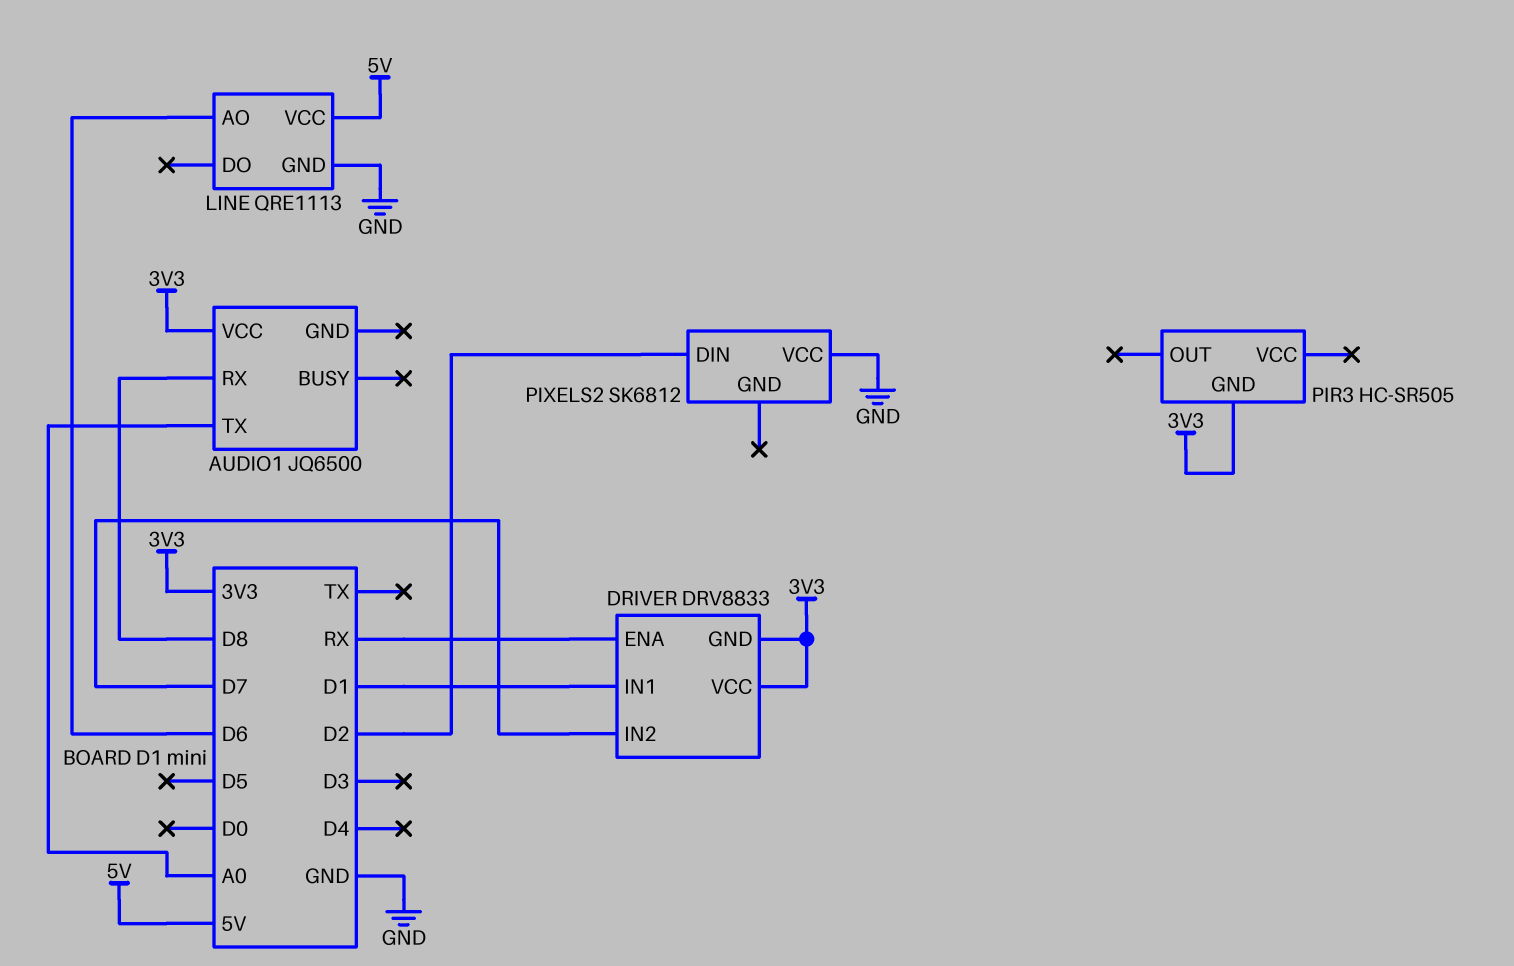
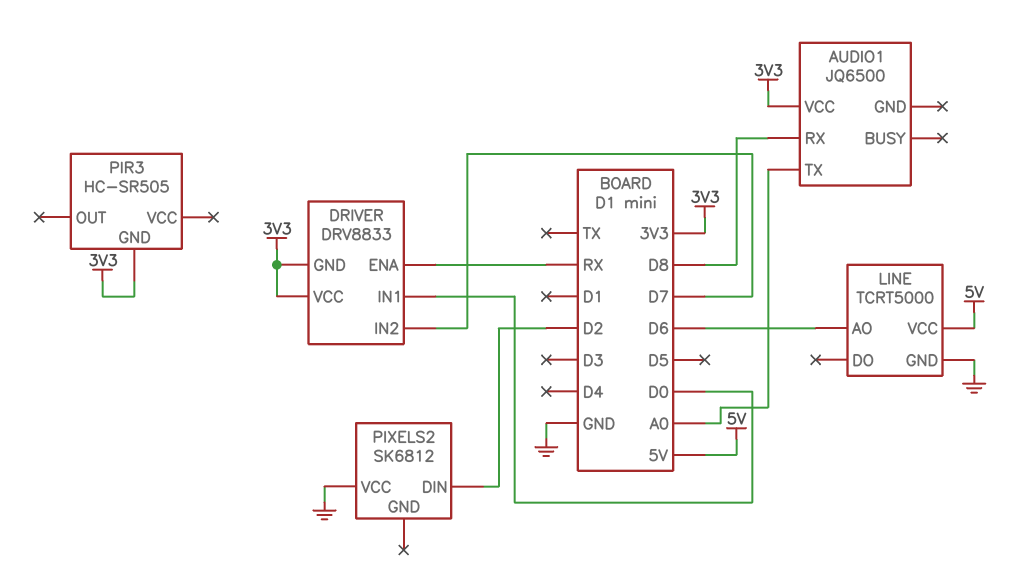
DRIVER pin IN1: D1 -> D0
LINE: QRE1113 -> TCRT5000

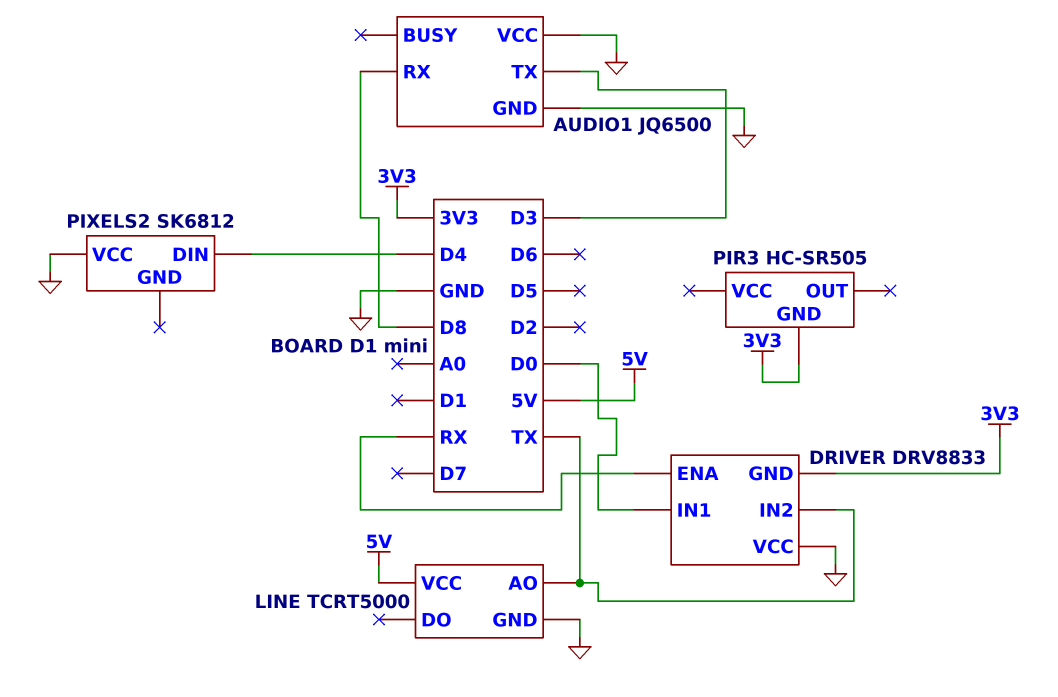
AUDIO1 pin GND: none -> GND
AUDIO1 pin TX: A0 -> D3
AUDIO1 pin VCC: 3V3 -> GND
DRIVER pin IN2: D7 -> TX
DRIVER pin VCC: 3V3 -> GND
LINE pin AO: D6 -> TX
PIXELS2 pin DIN: D2 -> D4

